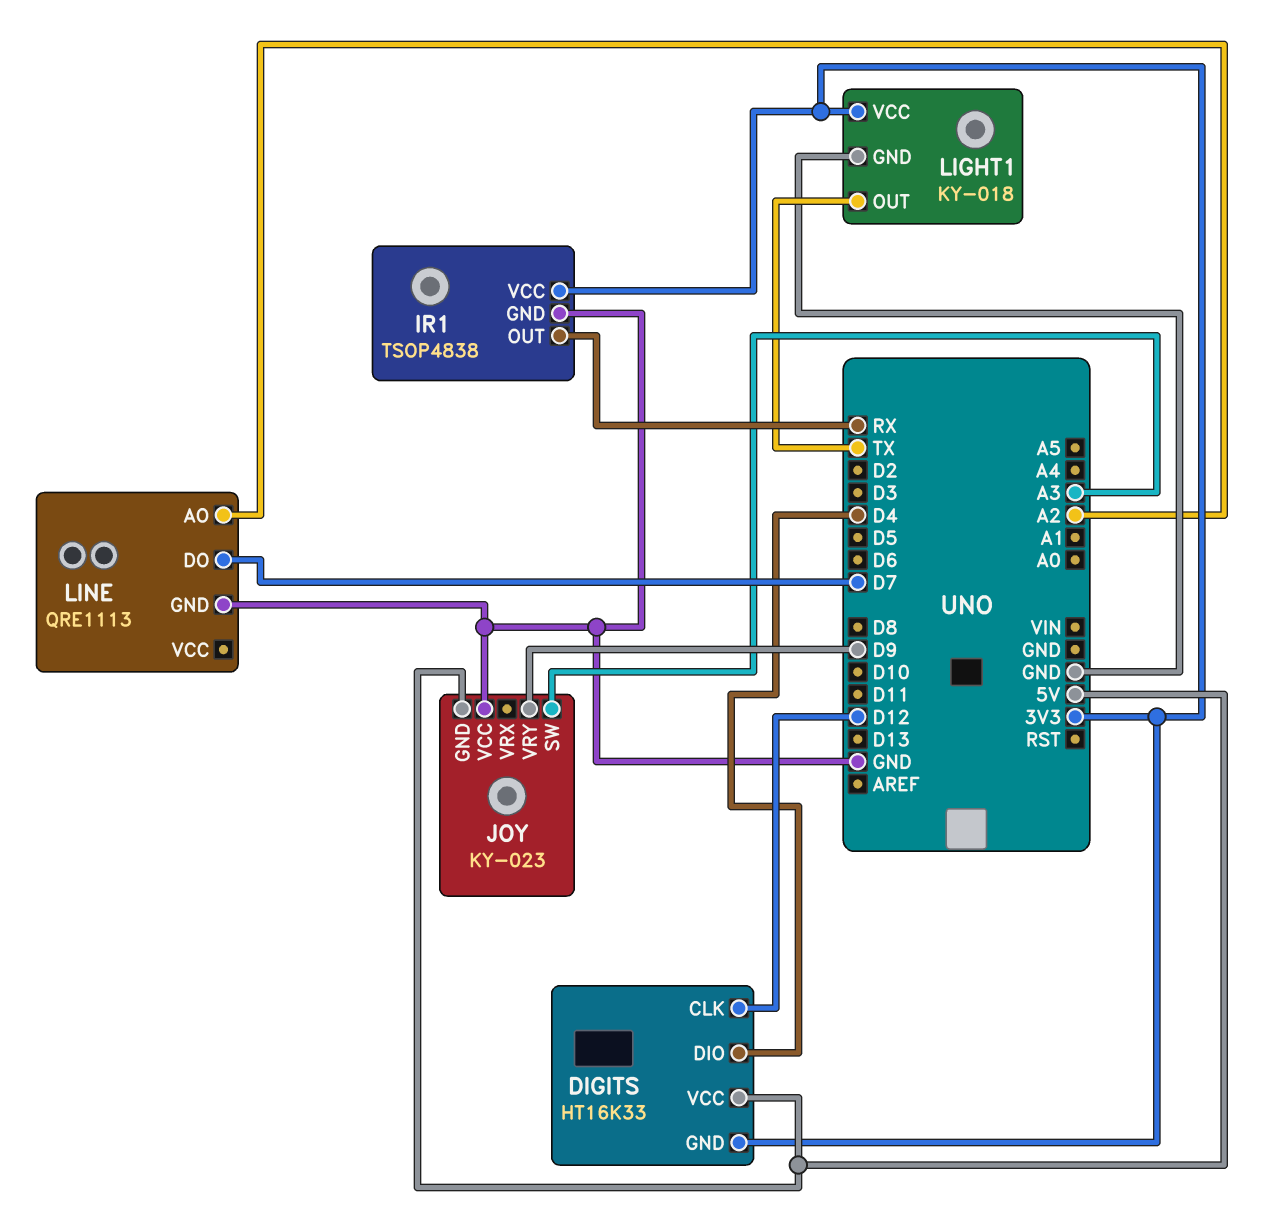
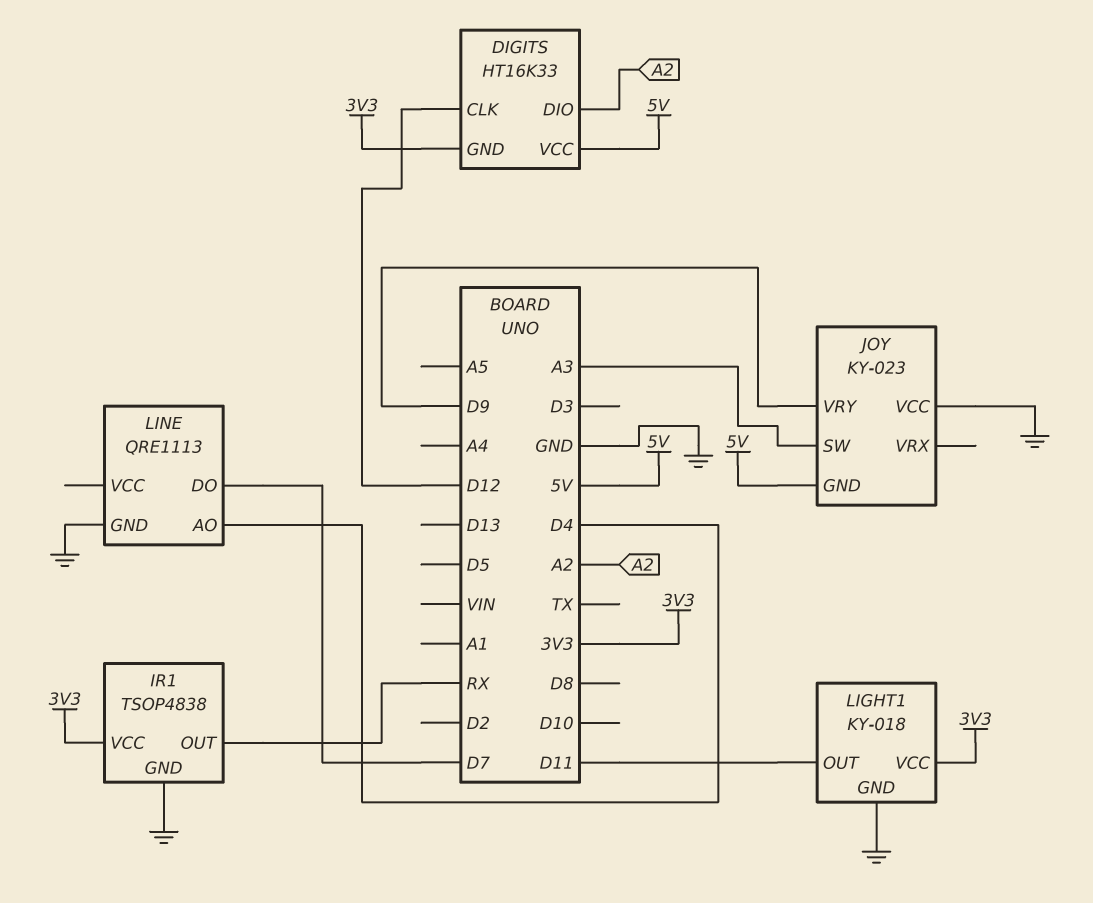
DIGITS pin DIO: D4 -> A2
LIGHT1 pin OUT: TX -> D11
LINE pin AO: A2 -> D4

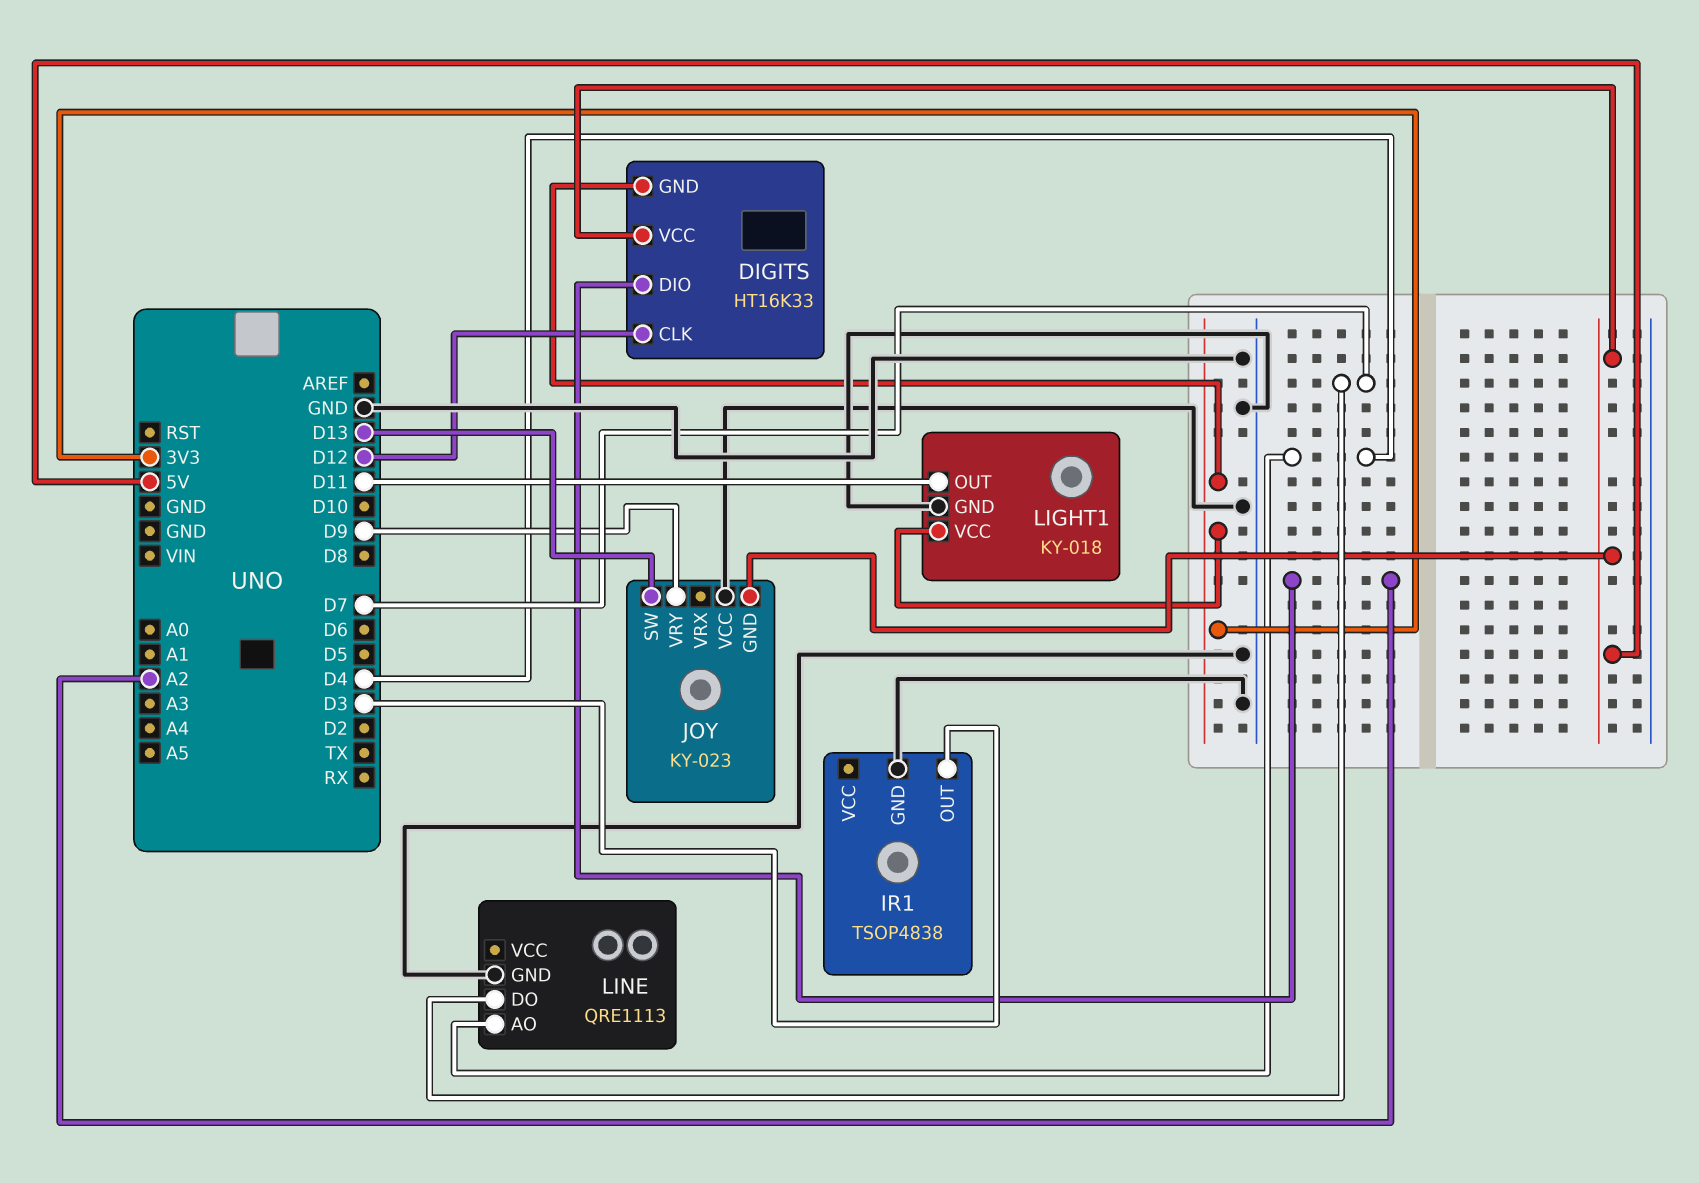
IR1 pin OUT: RX -> D3
IR1 pin VCC: 3V3 -> none
JOY pin SW: A3 -> D13

